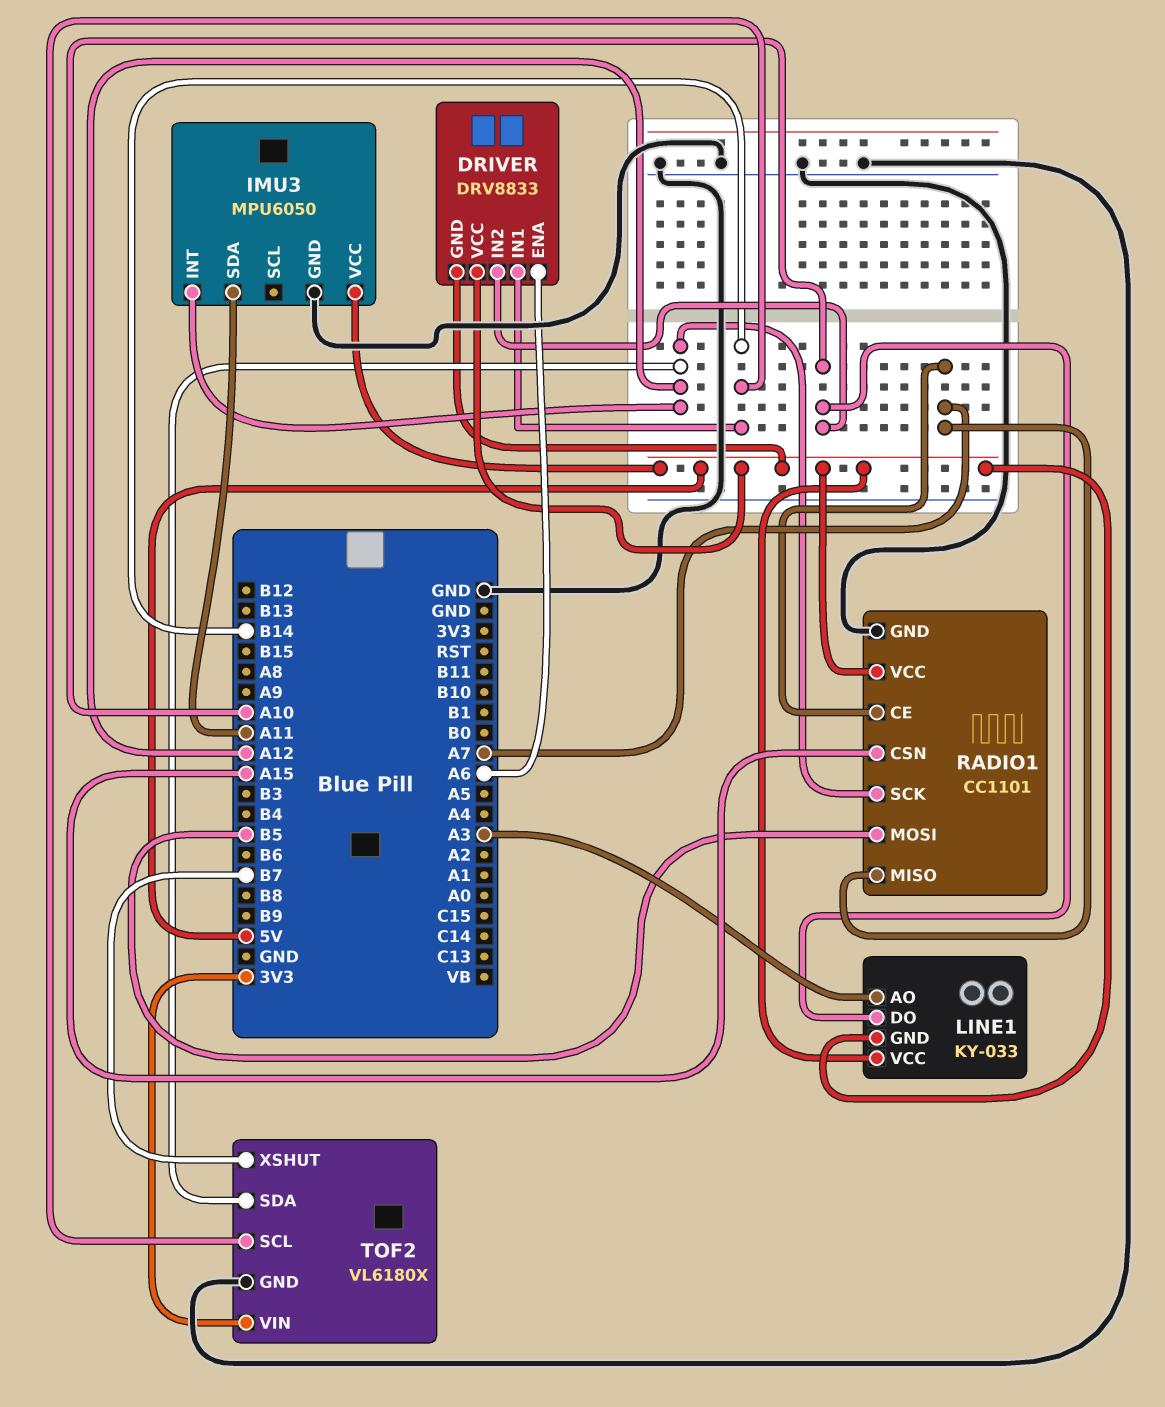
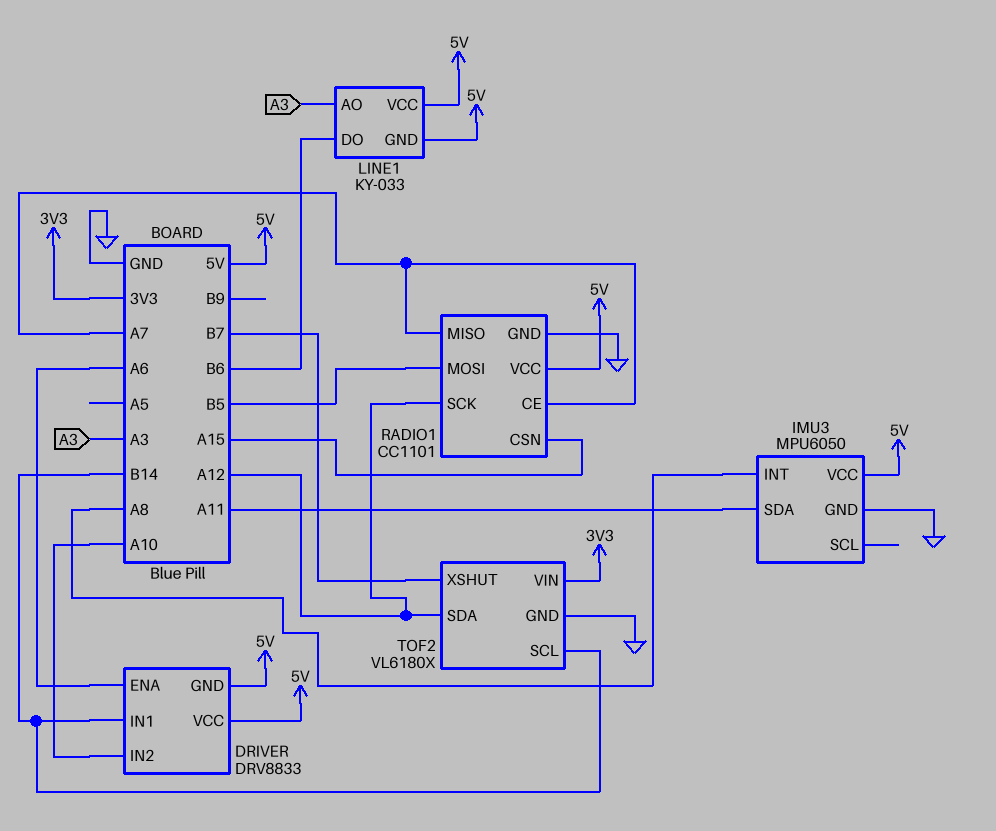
IMU3 pin INT: A12 -> A8
LINE1 pin DO: A10 -> B6

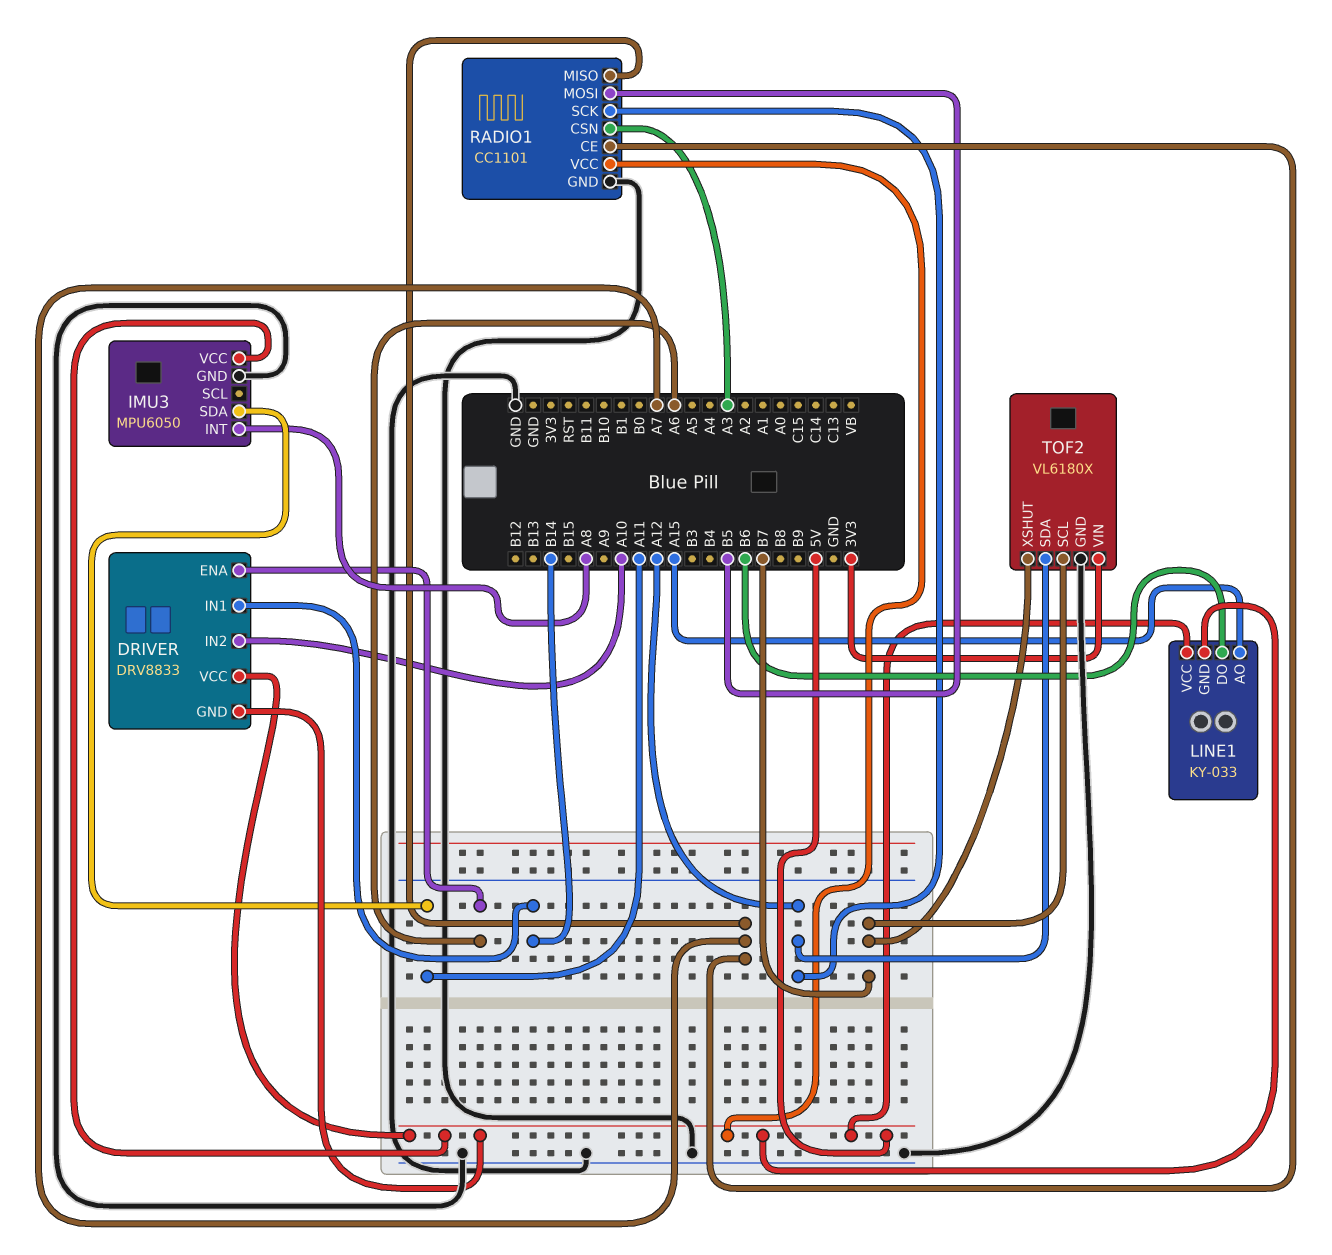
LINE1 pin AO: A3 -> A15
RADIO1 pin CSN: A15 -> A3
TOF2 pin SCL: B14 -> B7

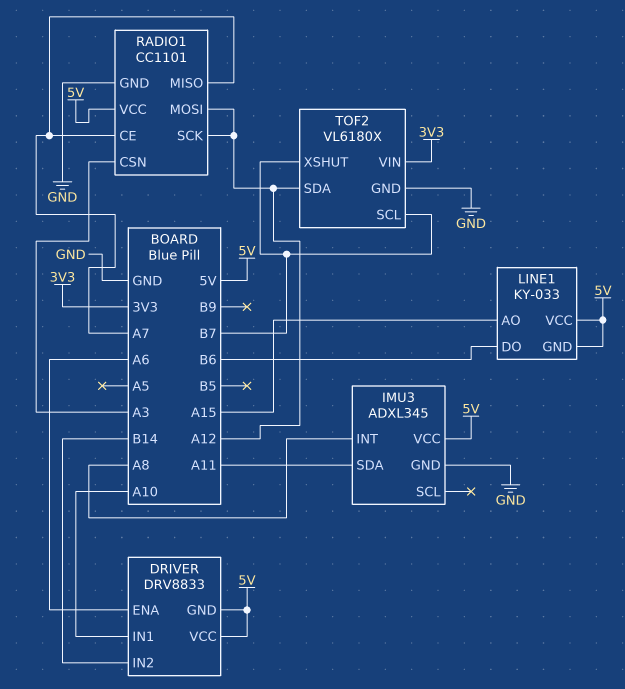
DRIVER pin IN1: B14 -> A10
DRIVER pin IN2: A10 -> B14
IMU3: MPU6050 -> ADXL345
RADIO1 pin MOSI: B5 -> A12

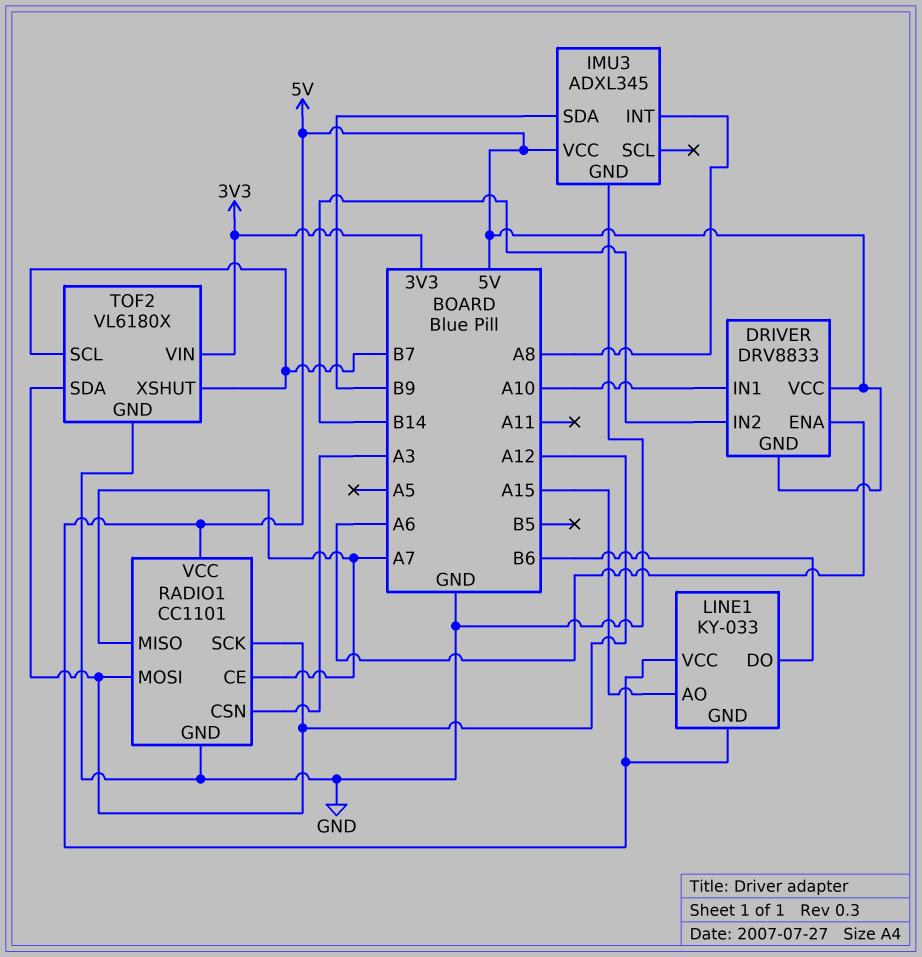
IMU3 pin SDA: A11 -> B9

